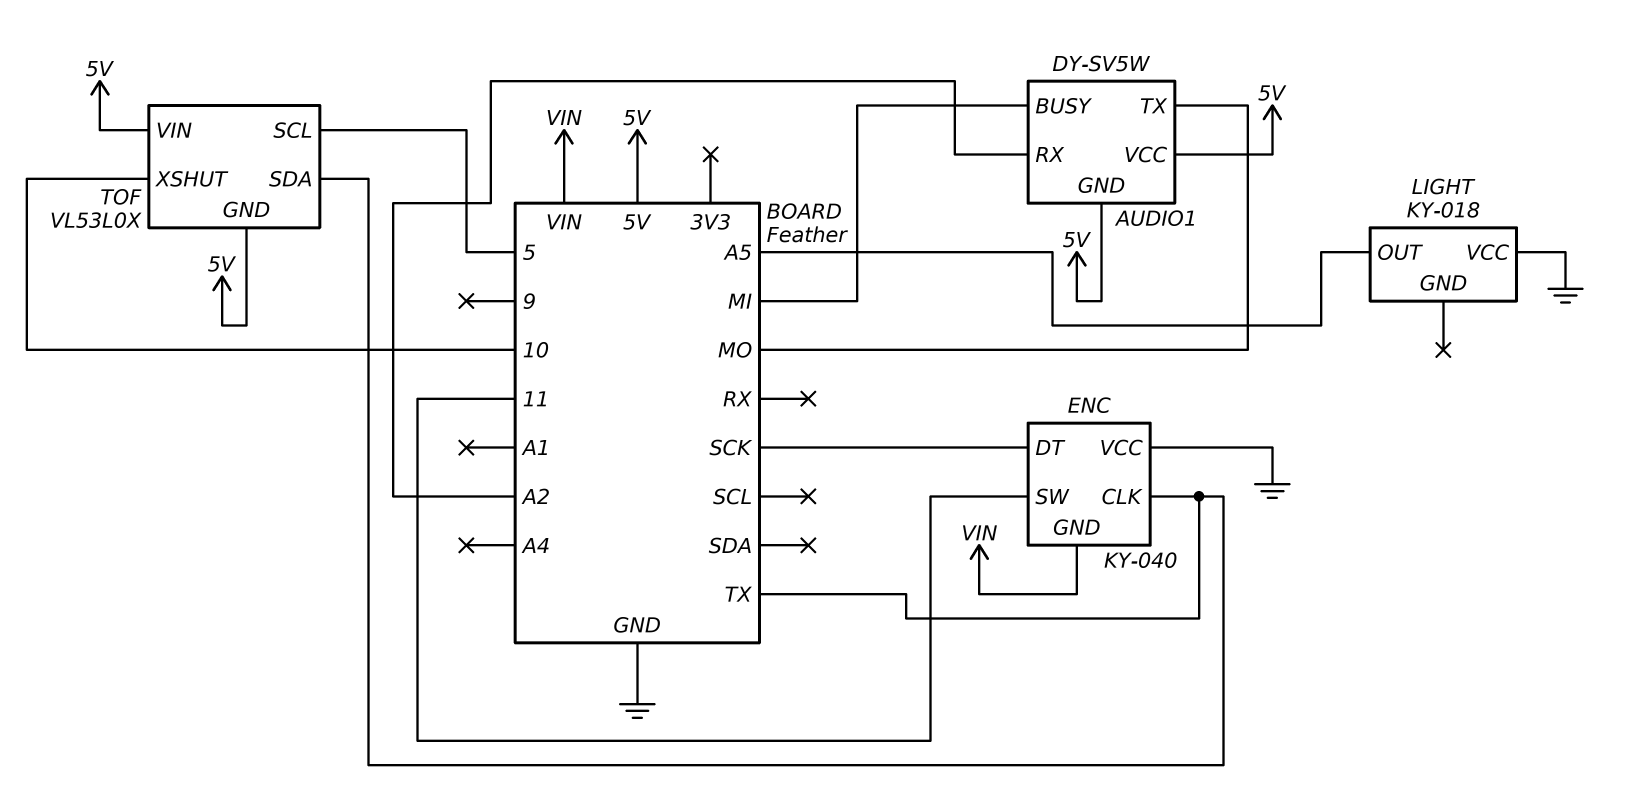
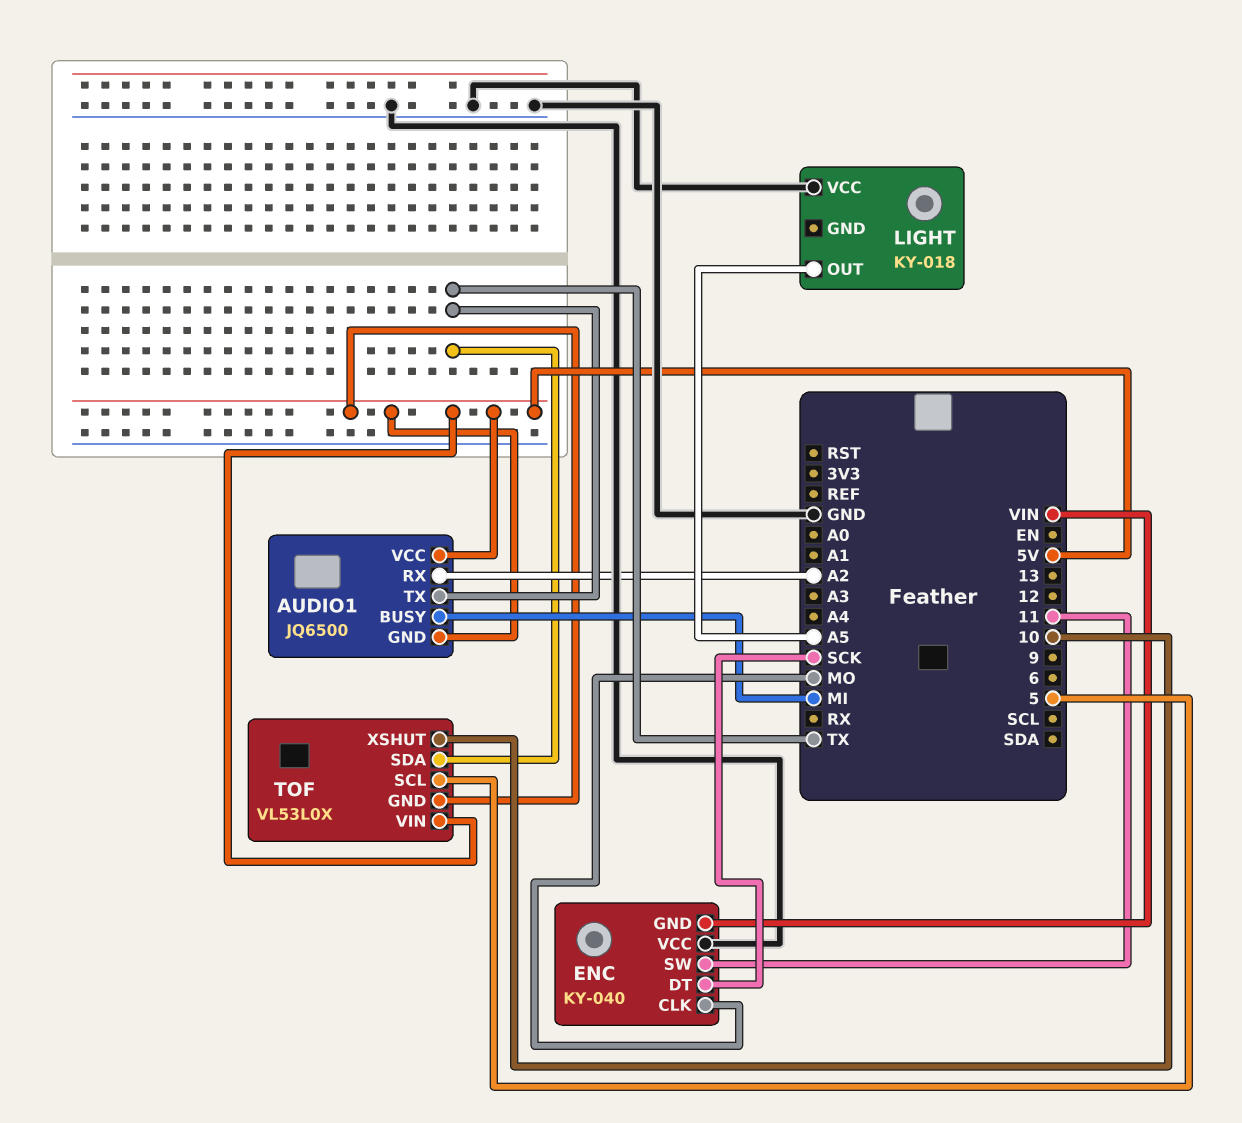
AUDIO1: DY-SV5W -> JQ6500
AUDIO1 pin TX: MO -> TX
ENC pin CLK: TX -> MO

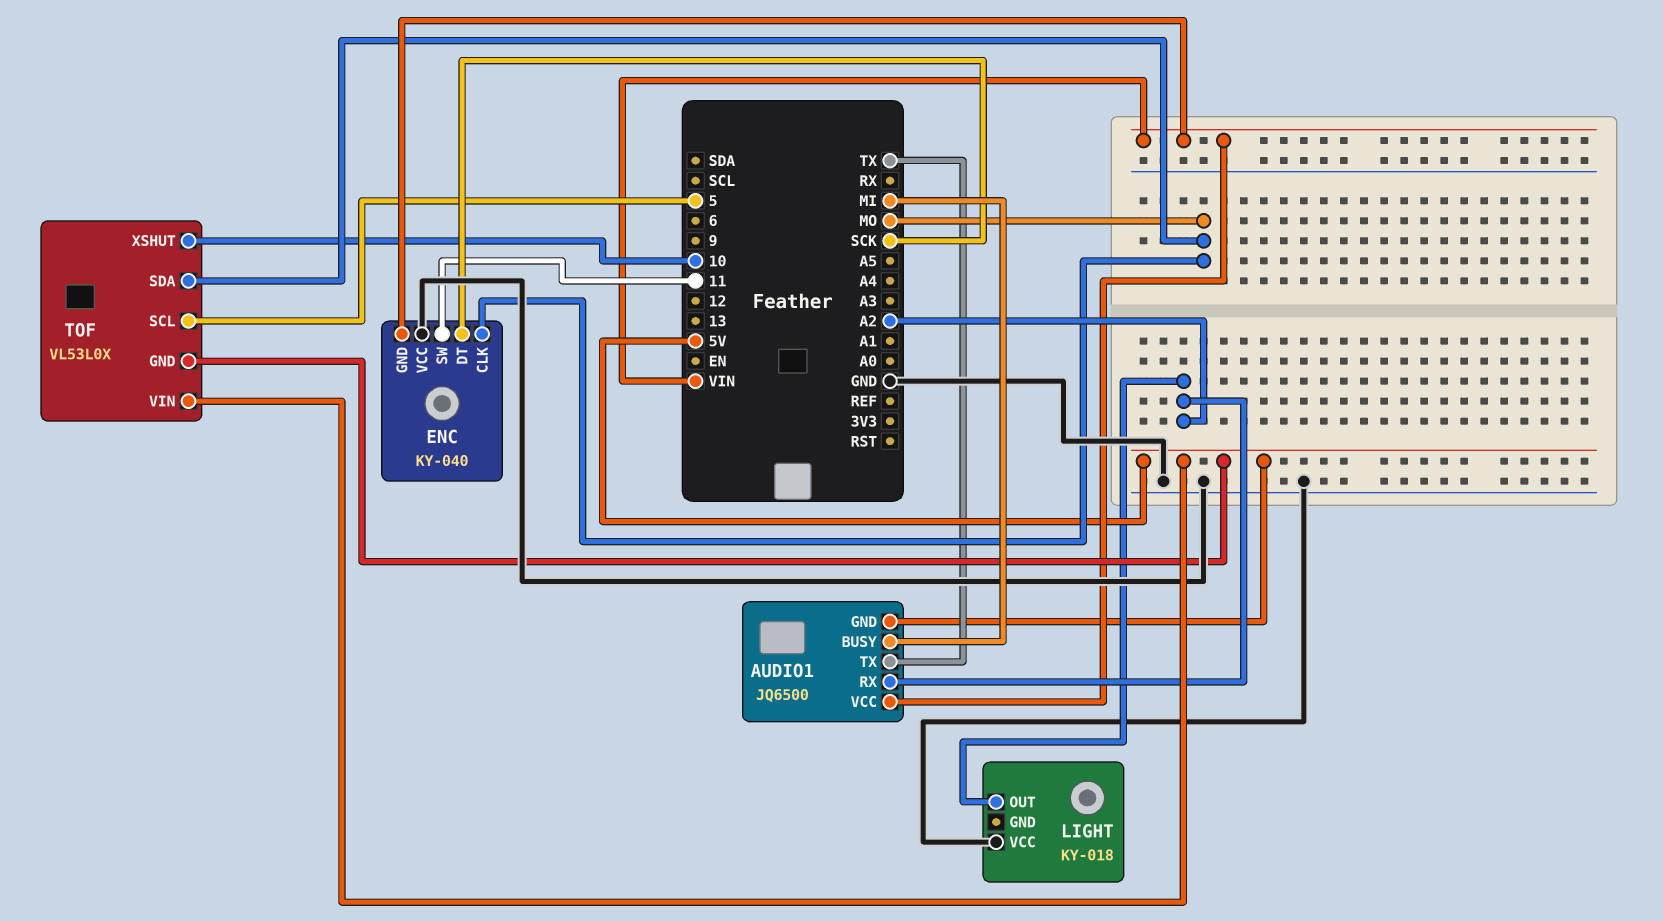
AUDIO1 pin VCC: 5V -> VIN
LIGHT pin OUT: A5 -> A2
TOF pin SDA: TX -> MO

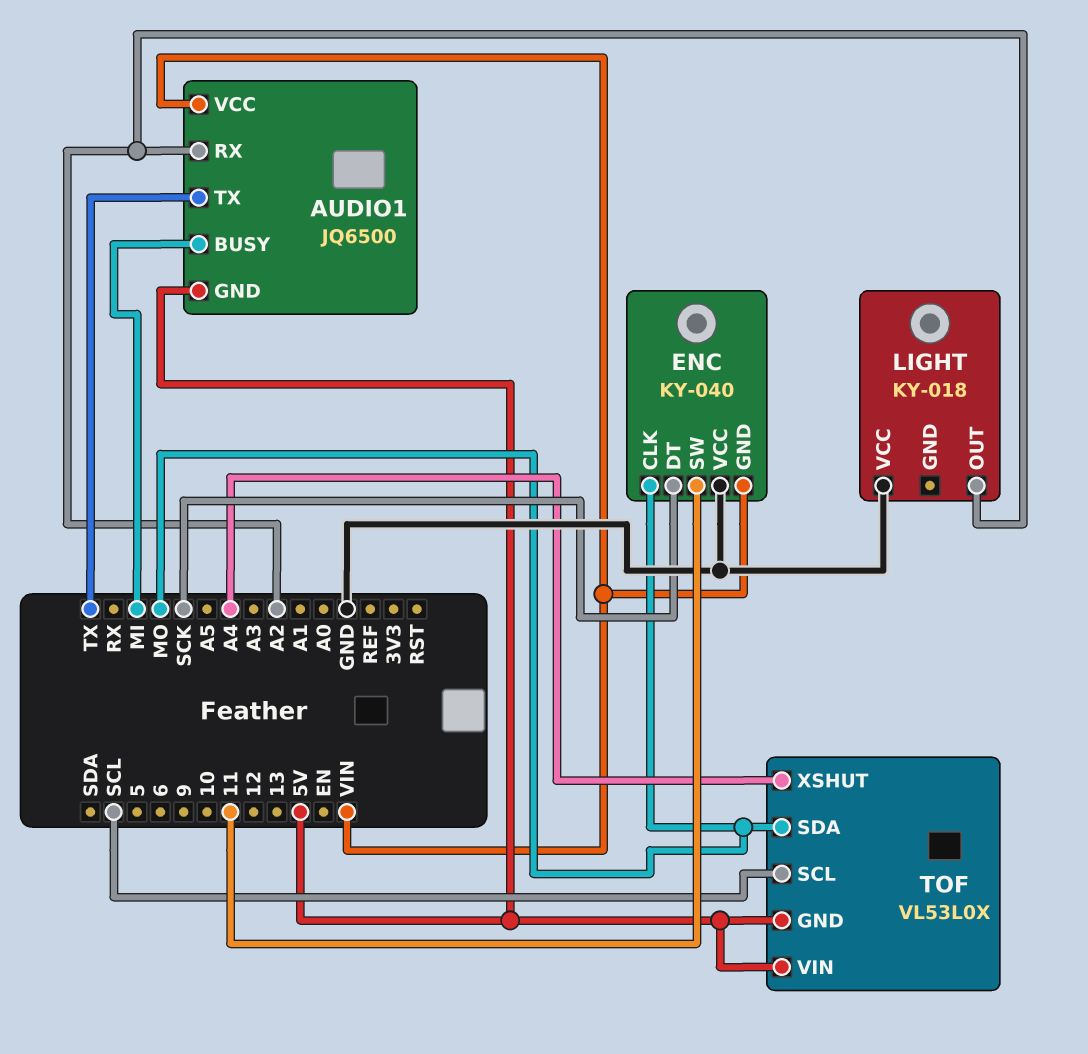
TOF pin SCL: 5 -> SCL
TOF pin XSHUT: 10 -> A4

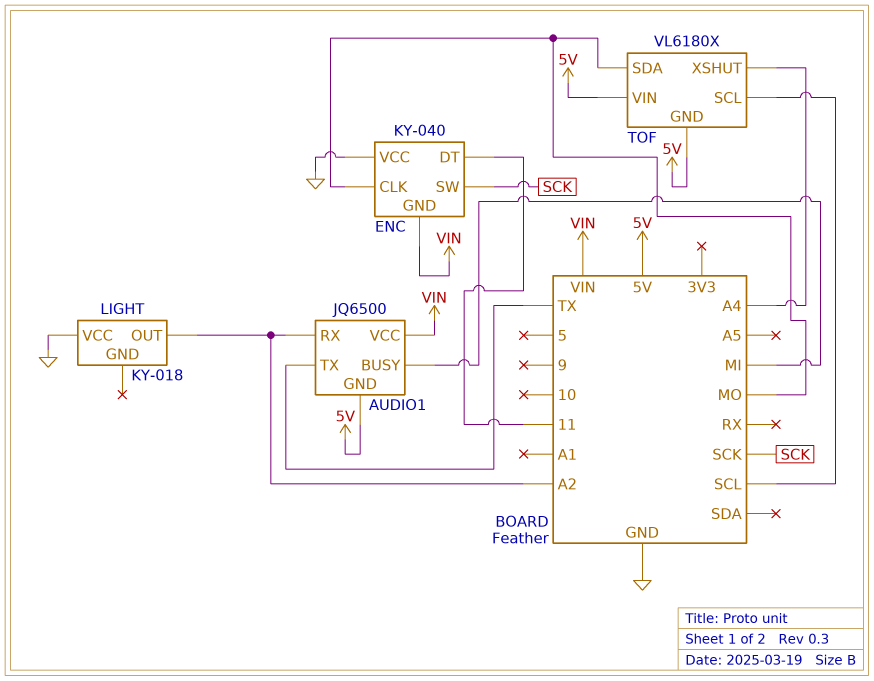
ENC pin DT: SCK -> 11
ENC pin SW: 11 -> SCK
TOF: VL53L0X -> VL6180X

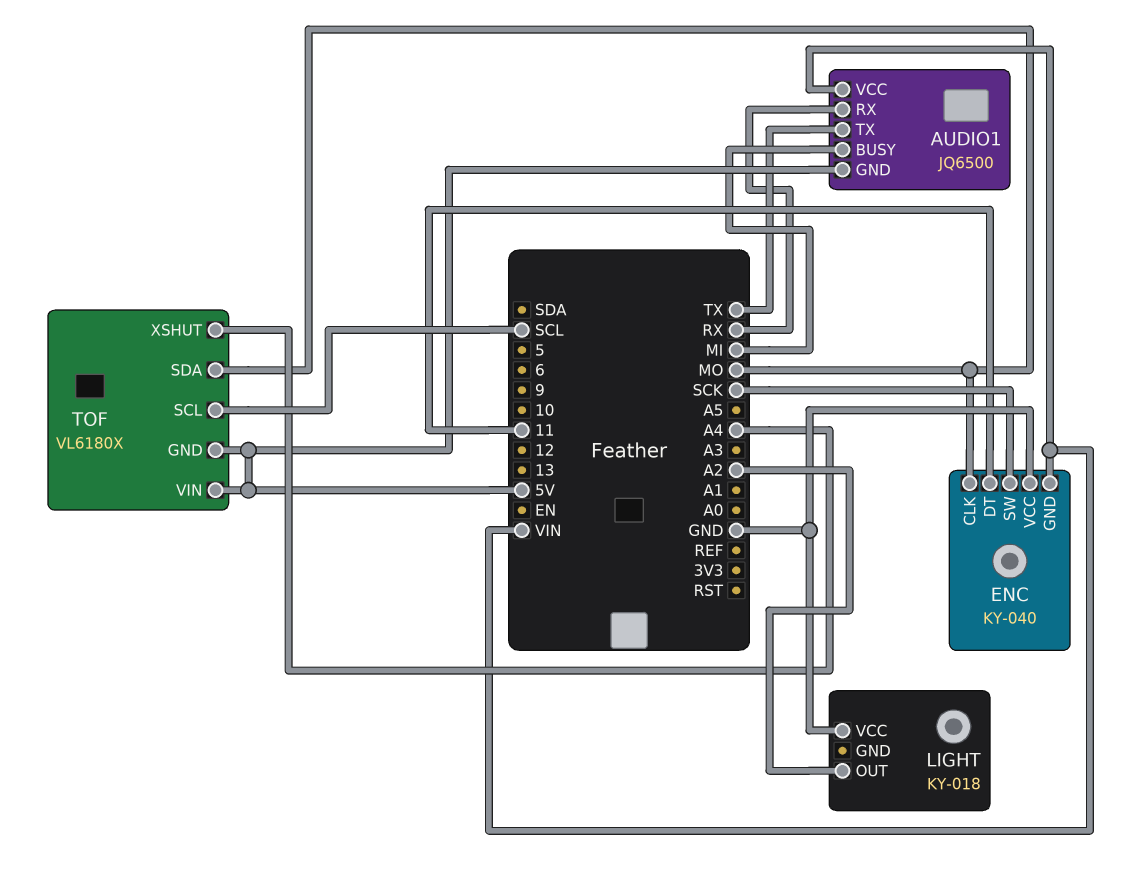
AUDIO1 pin RX: A2 -> RX

